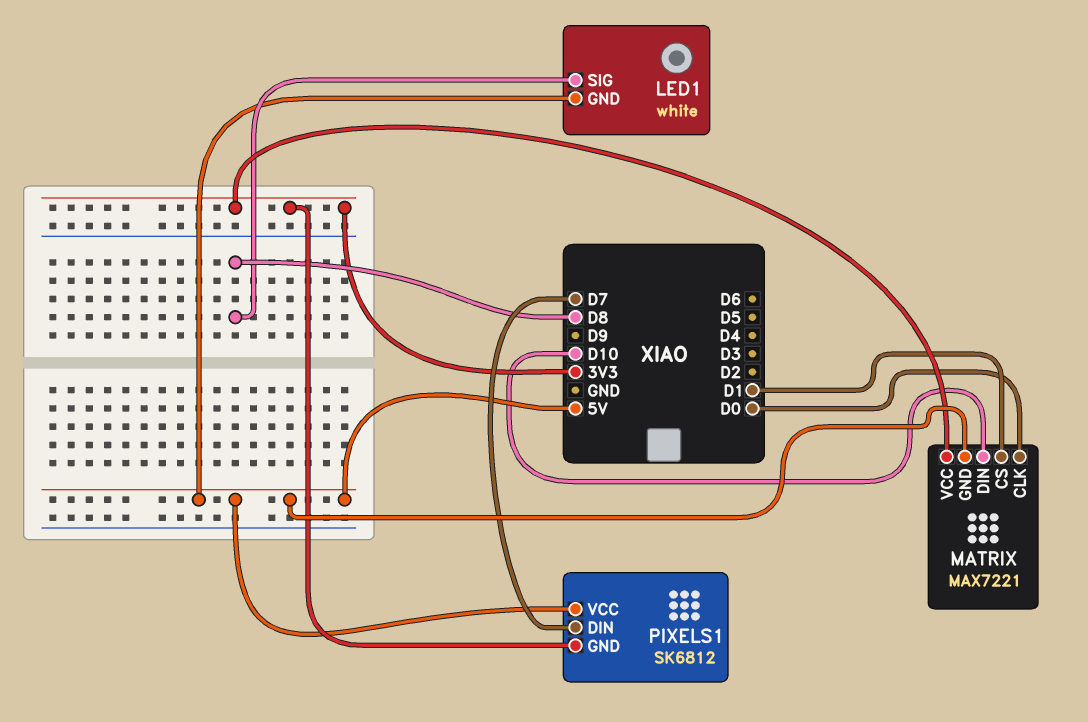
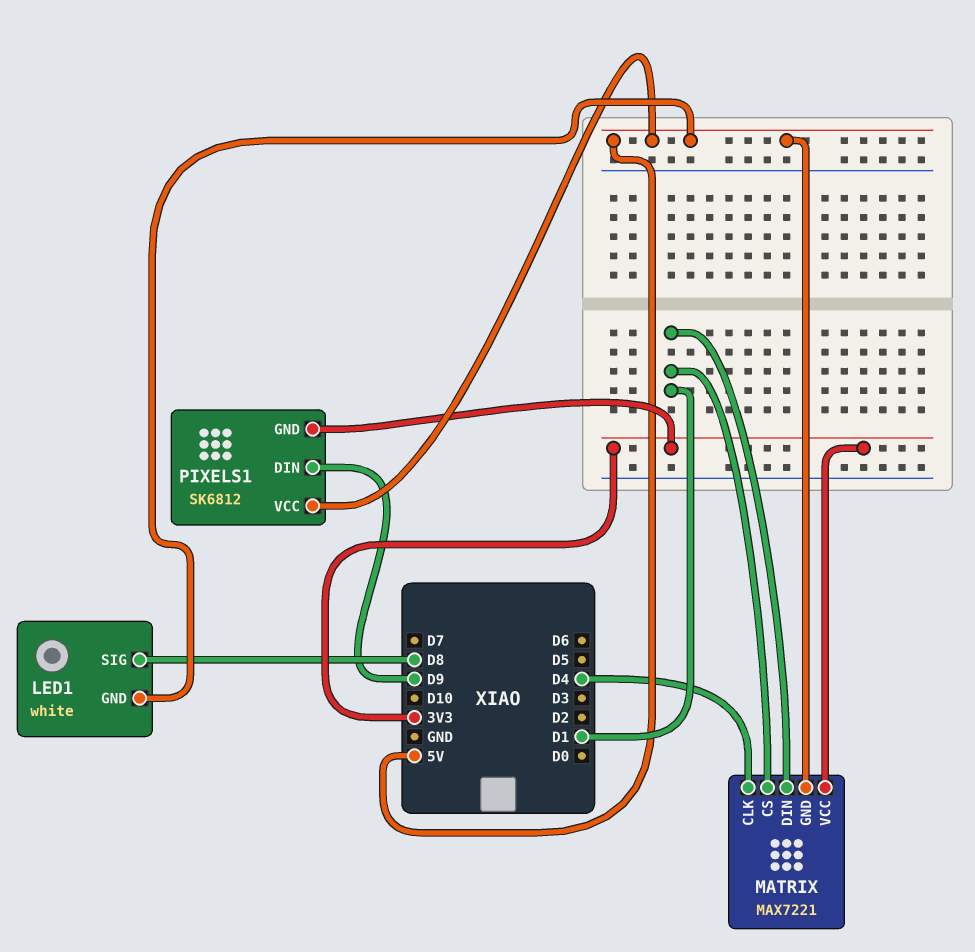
MATRIX pin CLK: D0 -> D4
MATRIX pin DIN: D10 -> D1
PIXELS1 pin DIN: D7 -> D9

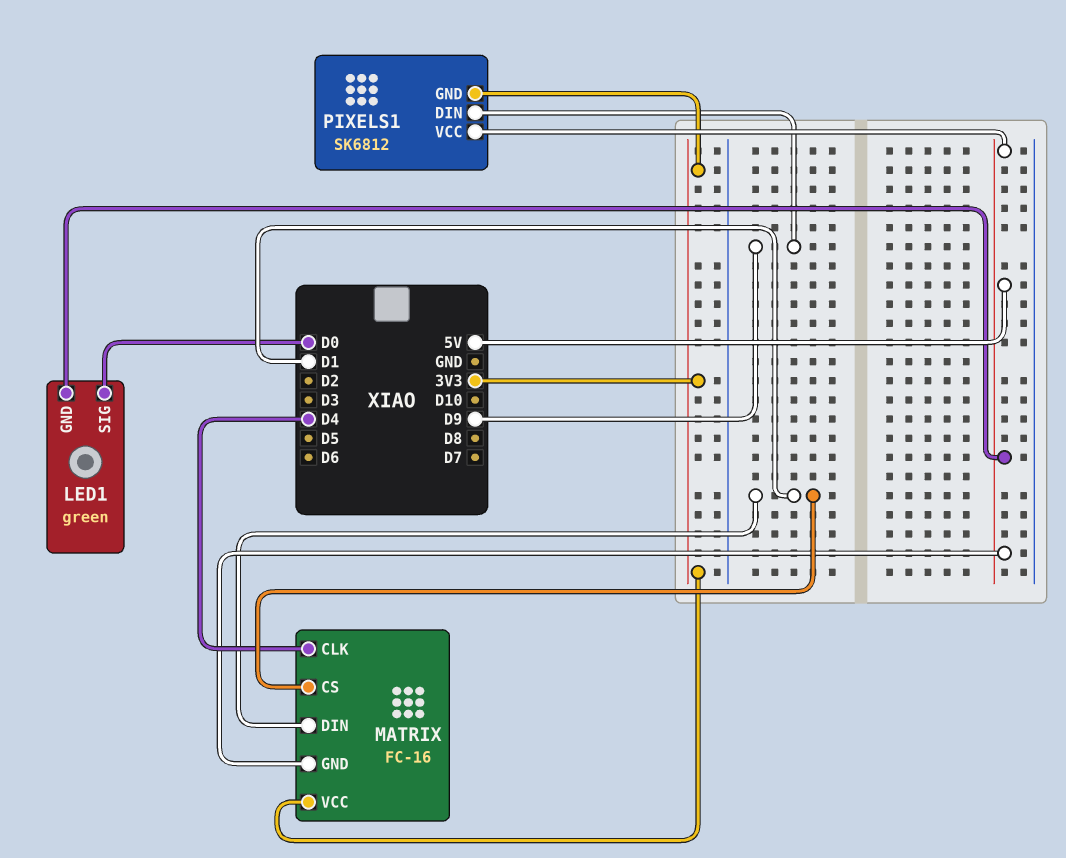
LED1: white -> green
LED1 pin SIG: D8 -> D0
MATRIX: MAX7221 -> FC-16

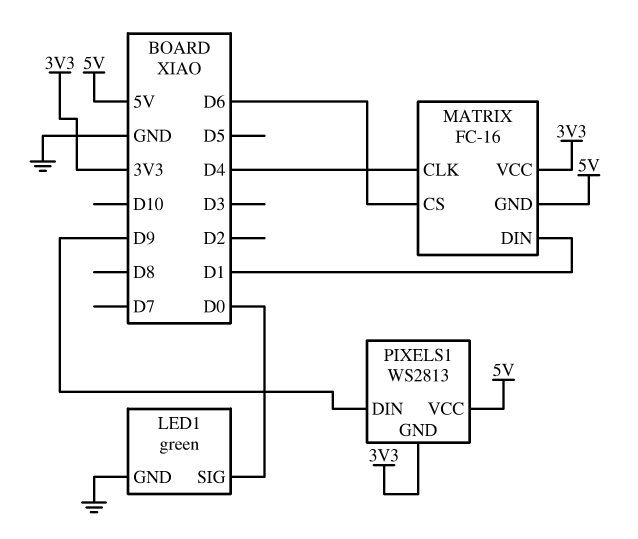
LED1 pin GND: 5V -> GND
MATRIX pin CS: D1 -> D6
PIXELS1: SK6812 -> WS2813

